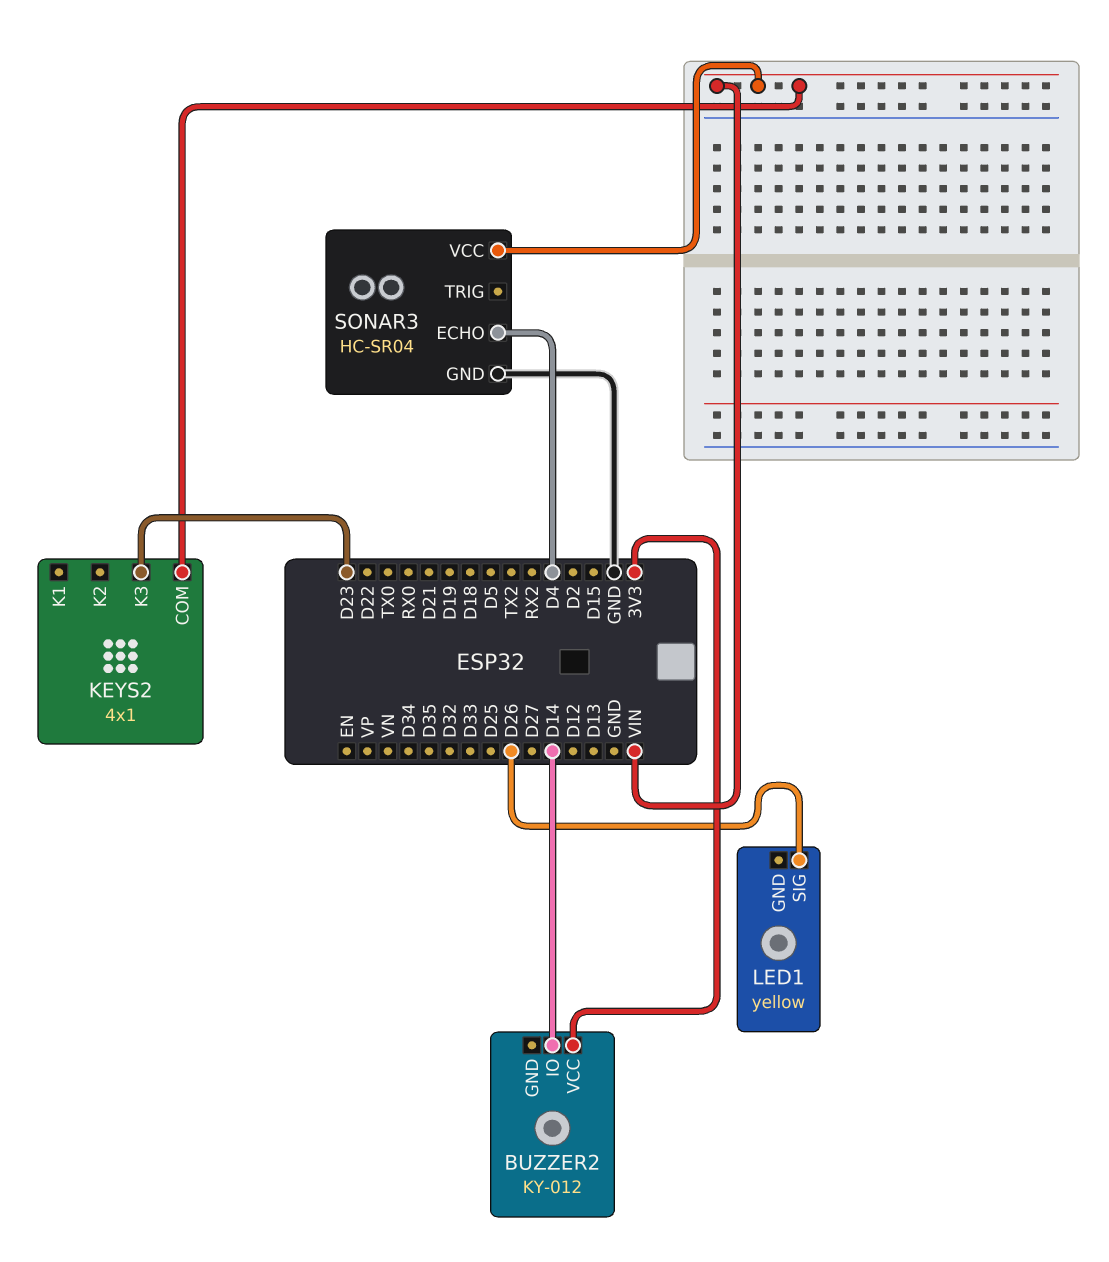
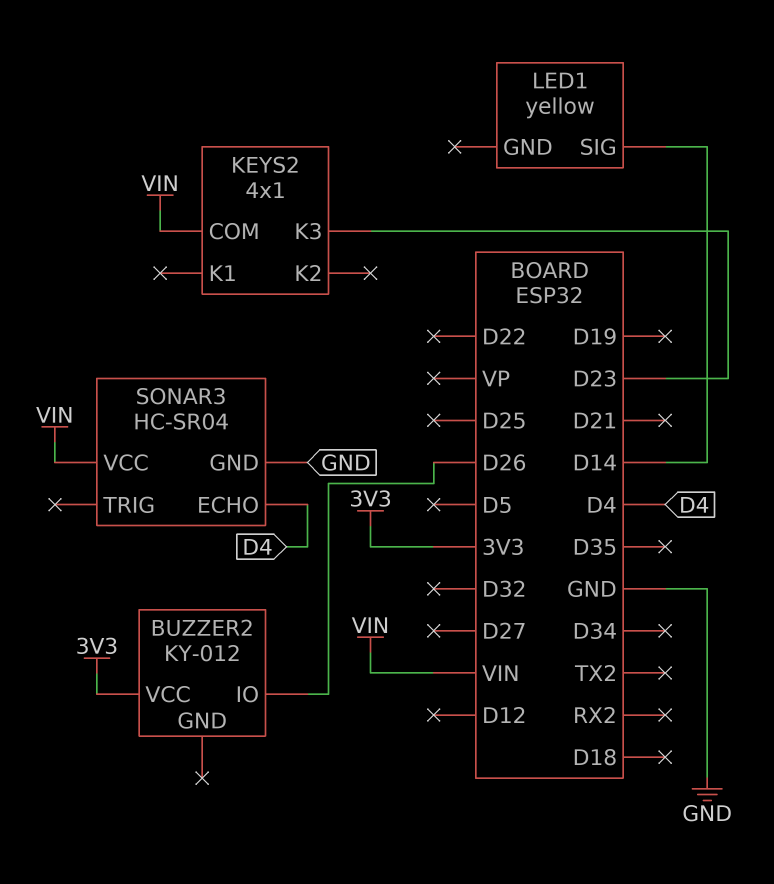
BUZZER2 pin IO: D14 -> D26
LED1 pin SIG: D26 -> D14

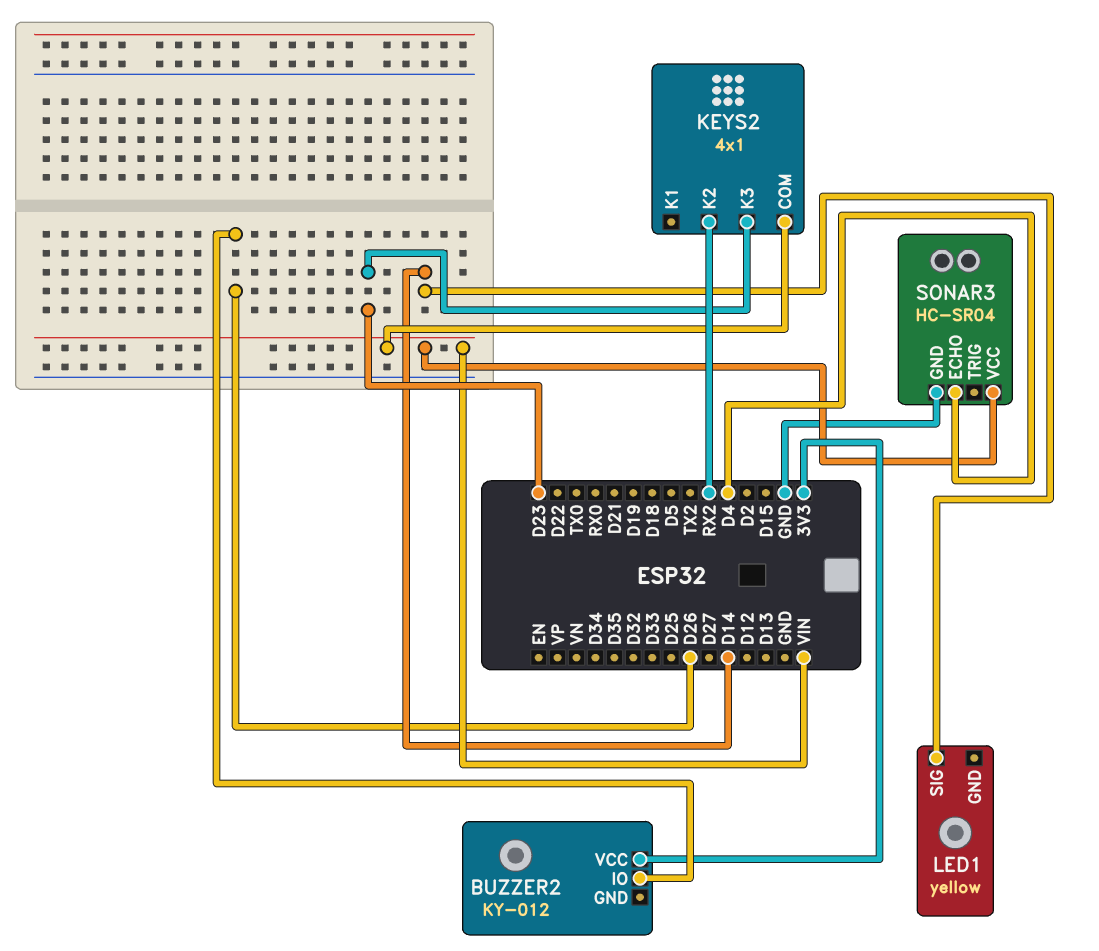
KEYS2 pin K2: none -> RX2

